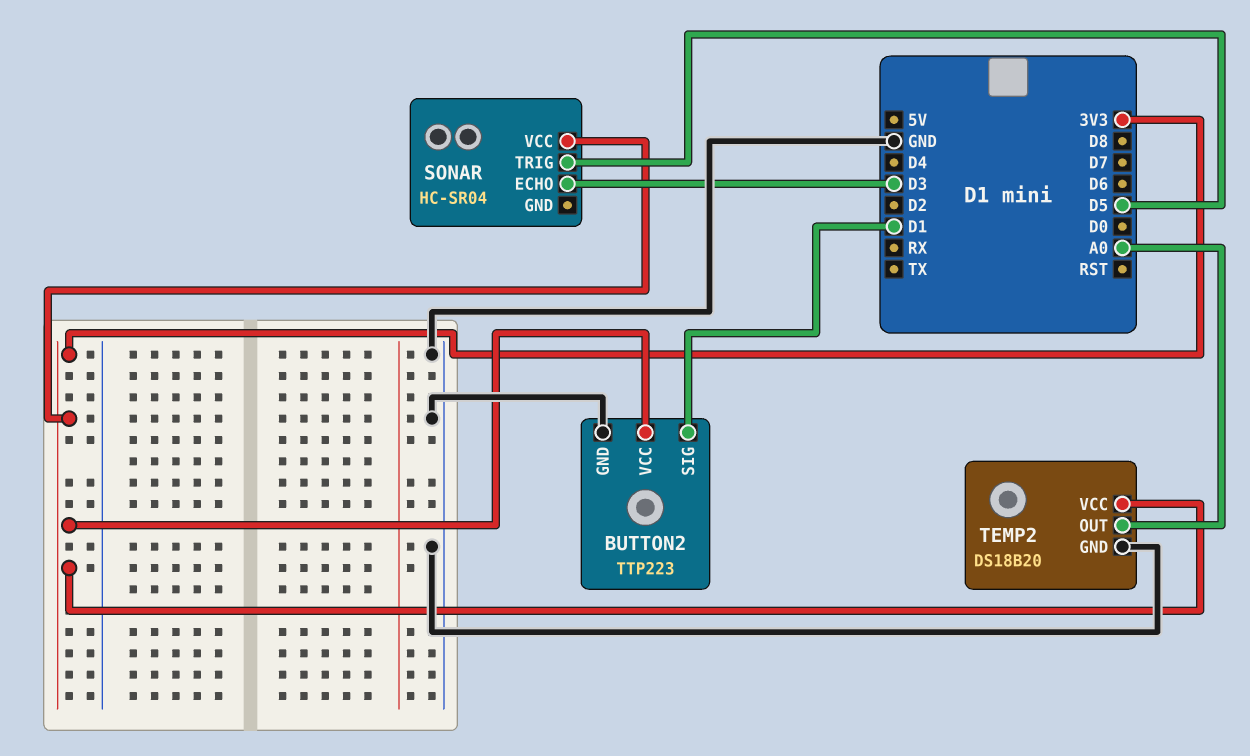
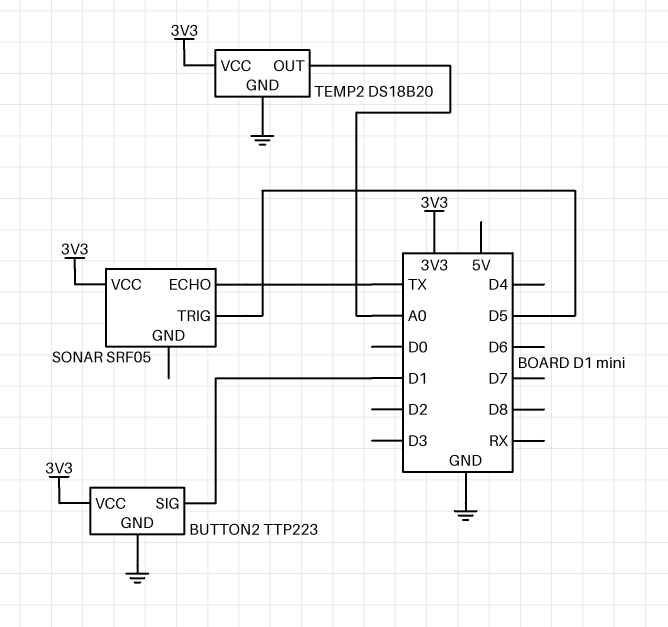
SONAR: HC-SR04 -> SRF05
SONAR pin ECHO: D3 -> TX

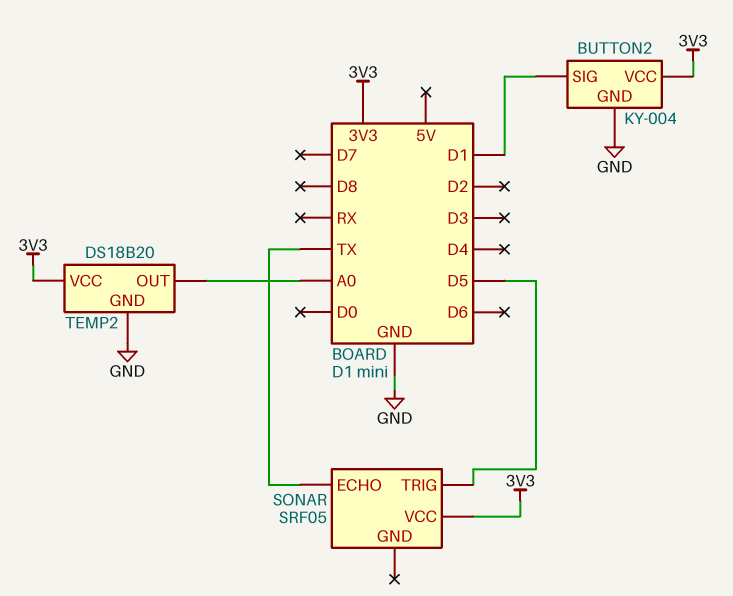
BUTTON2: TTP223 -> KY-004

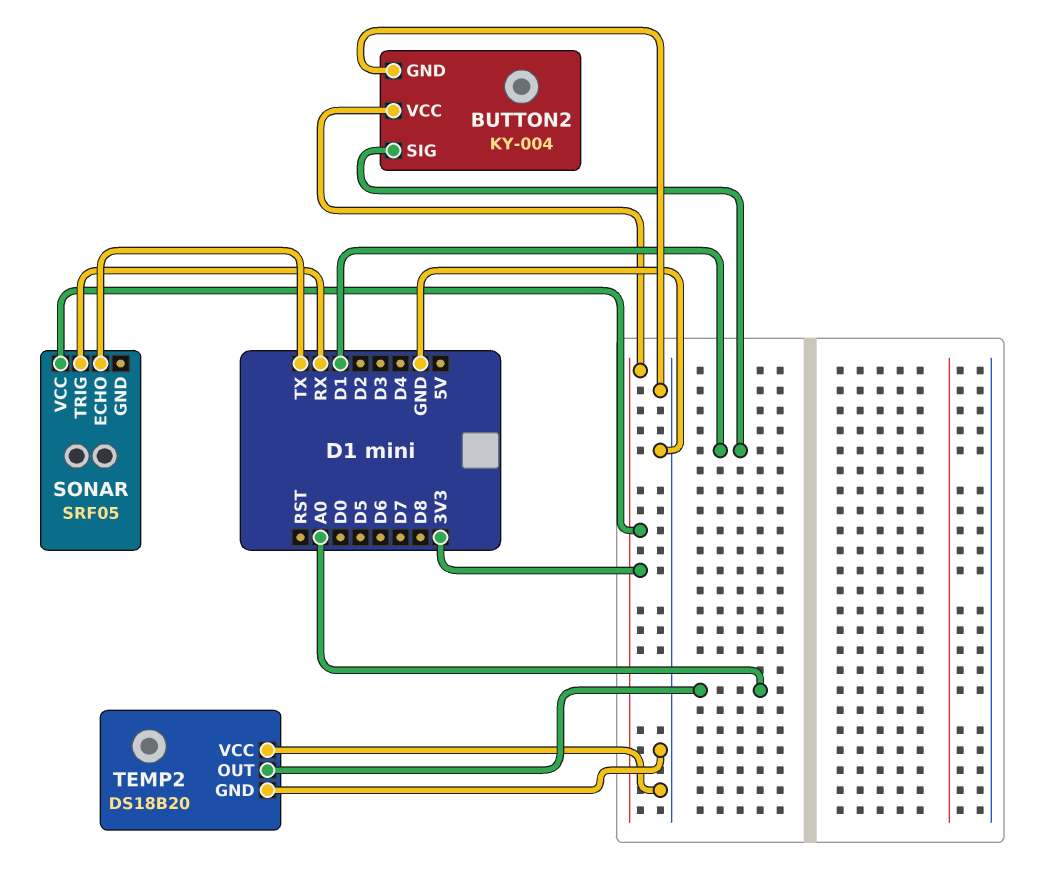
SONAR pin TRIG: D5 -> RX
TEMP2 pin VCC: 3V3 -> GND

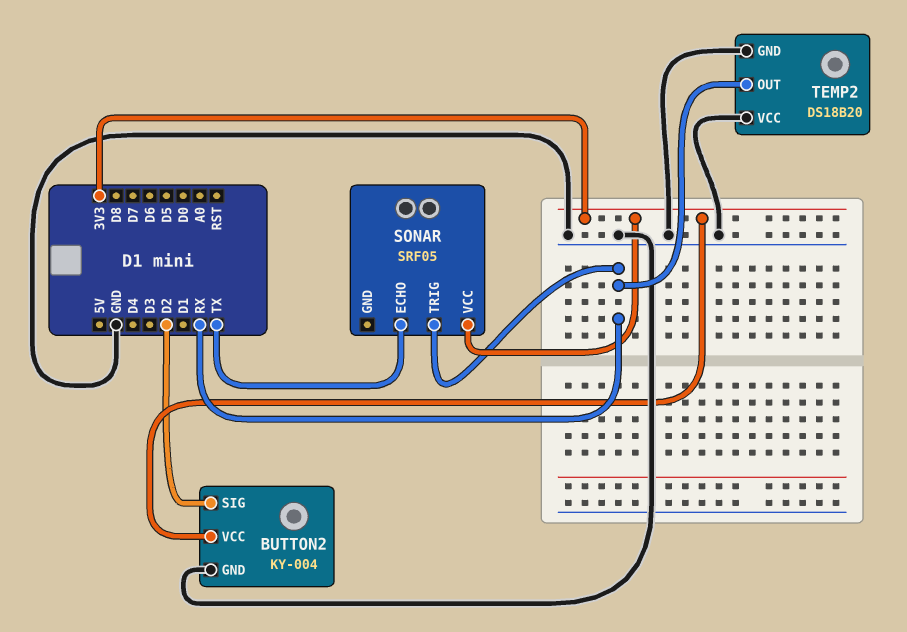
BUTTON2 pin SIG: D1 -> D2
TEMP2 pin OUT: A0 -> RX

